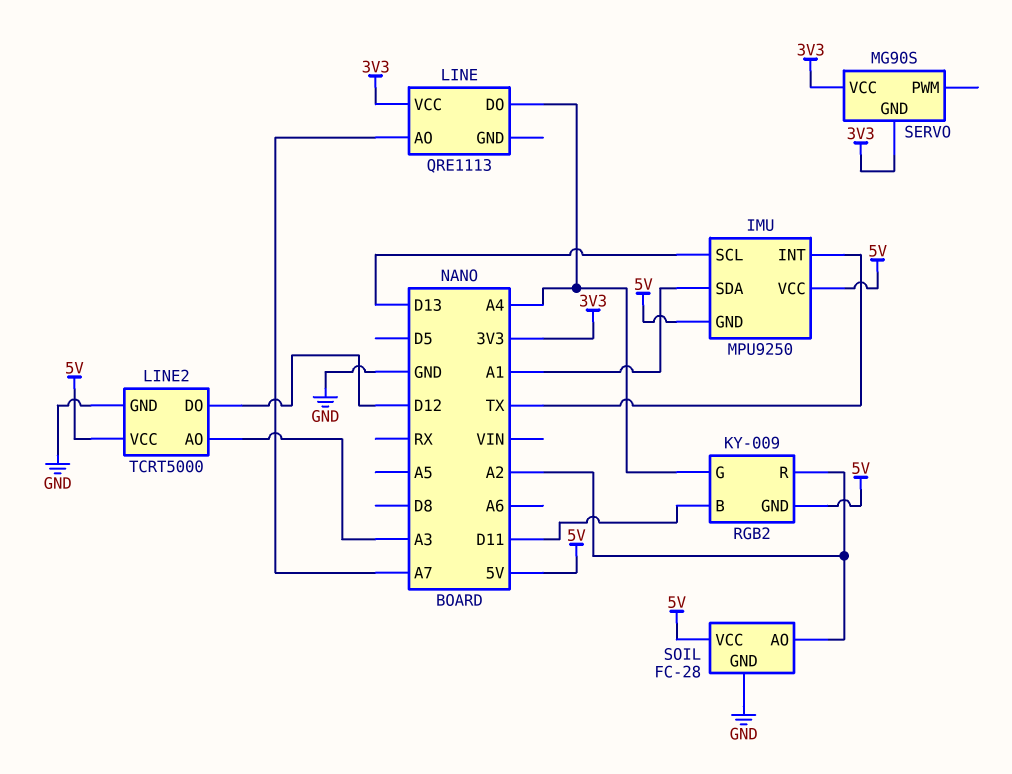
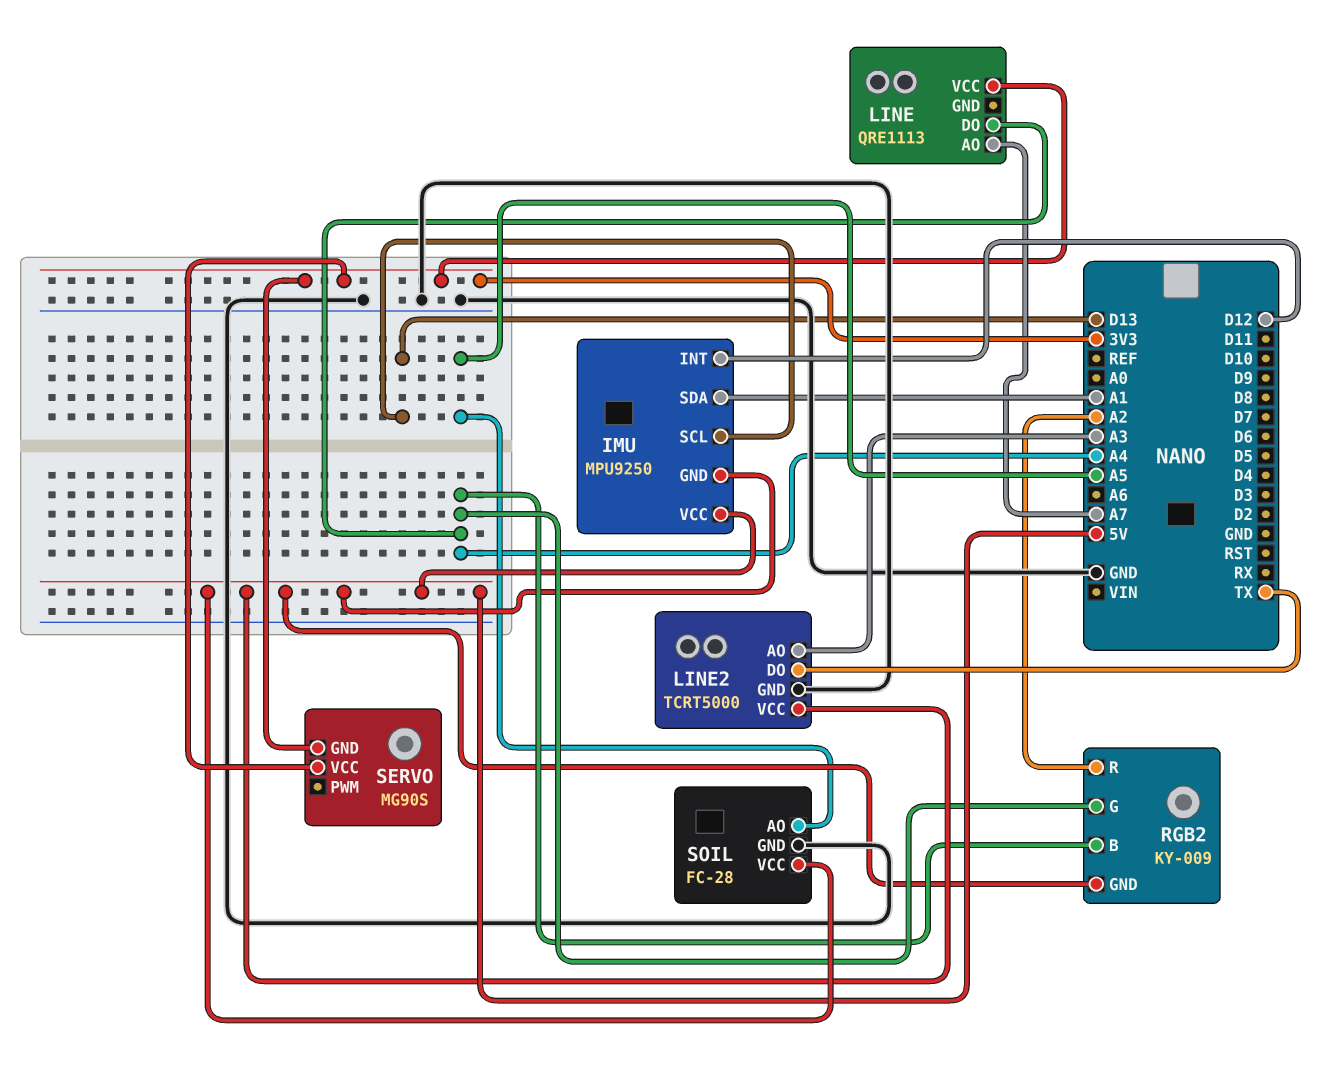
IMU pin INT: TX -> D12
LINE2 pin DO: D12 -> TX
RGB2 pin B: D11 -> A4
SOIL pin AO: A2 -> A5

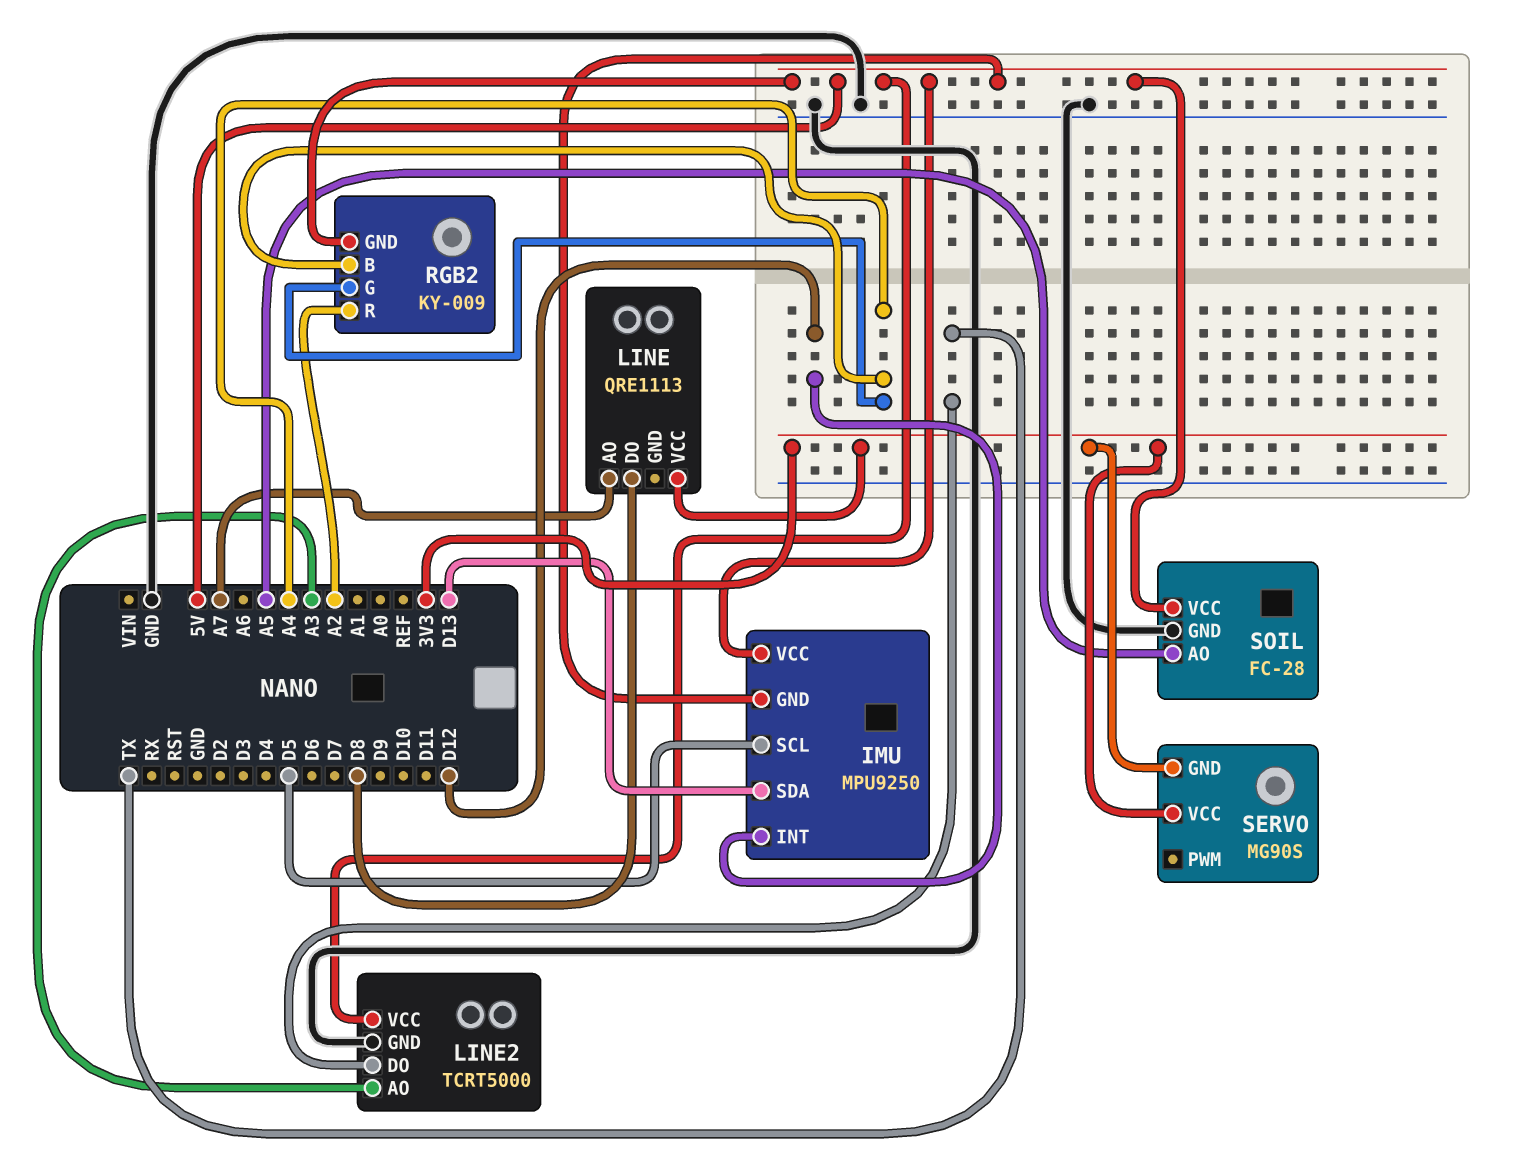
IMU pin SCL: D13 -> D5
IMU pin SDA: A1 -> D13
LINE pin DO: A4 -> D8

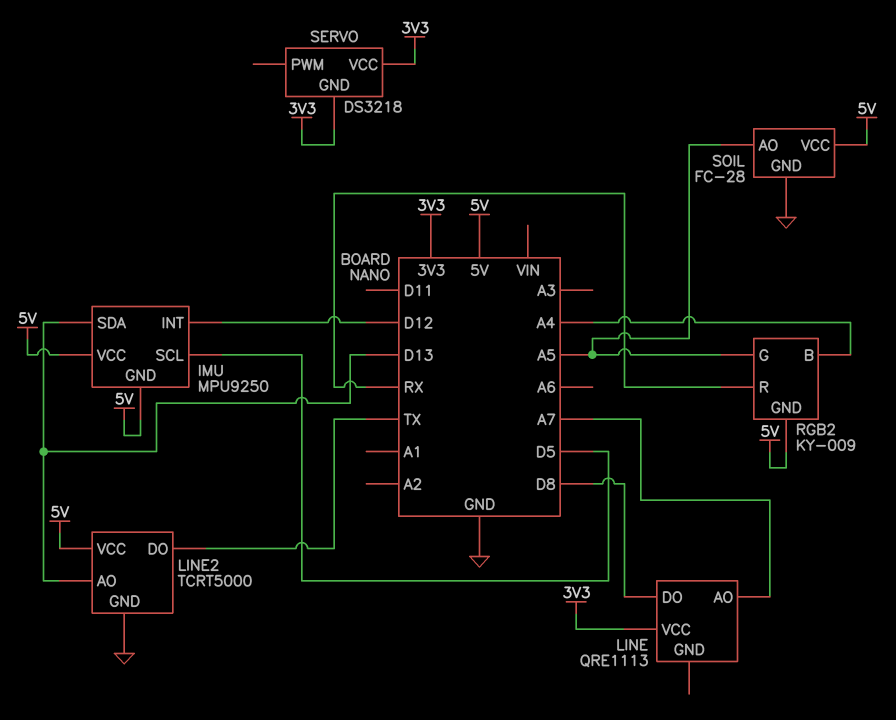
LINE2 pin AO: A3 -> D13
RGB2 pin G: A4 -> A5
RGB2 pin R: A2 -> RX
SERVO: MG90S -> DS3218

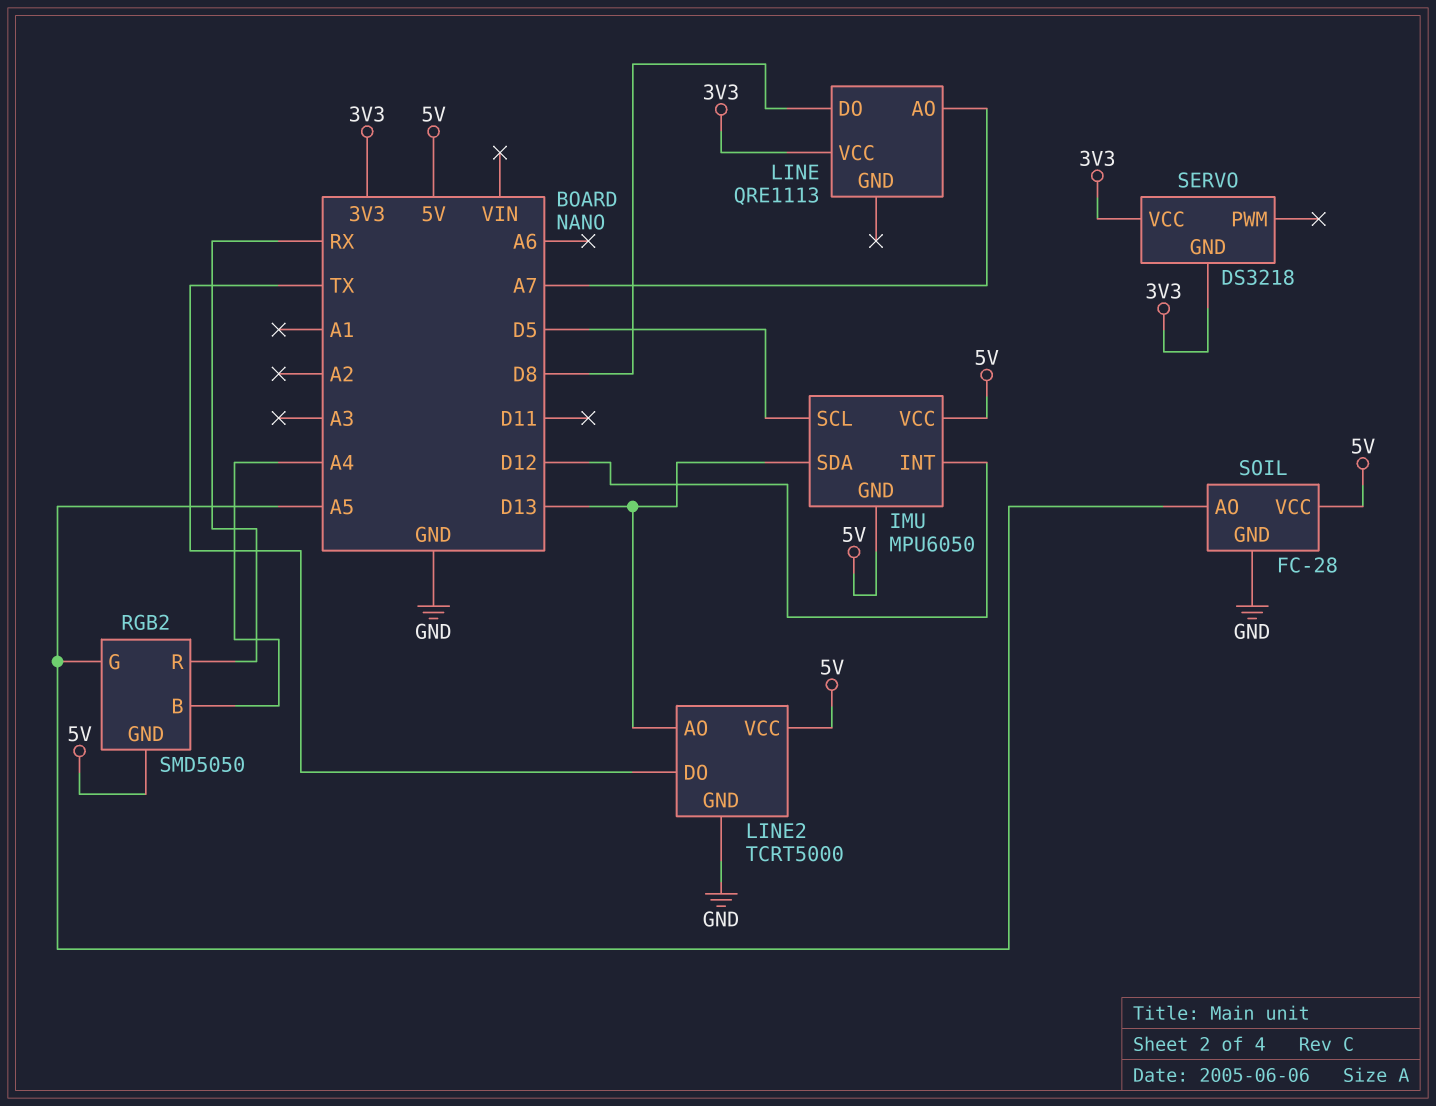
IMU: MPU9250 -> MPU6050
RGB2: KY-009 -> SMD5050

